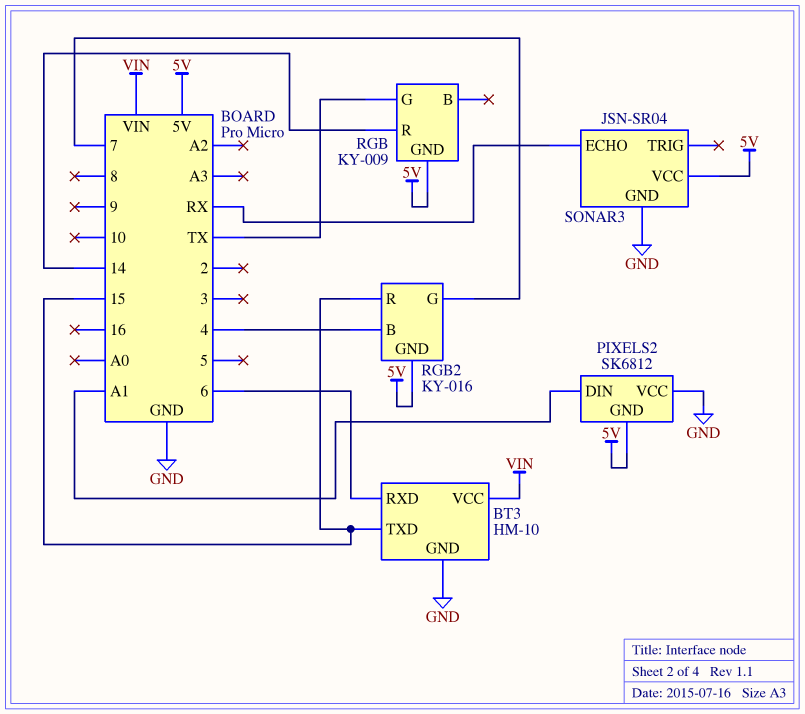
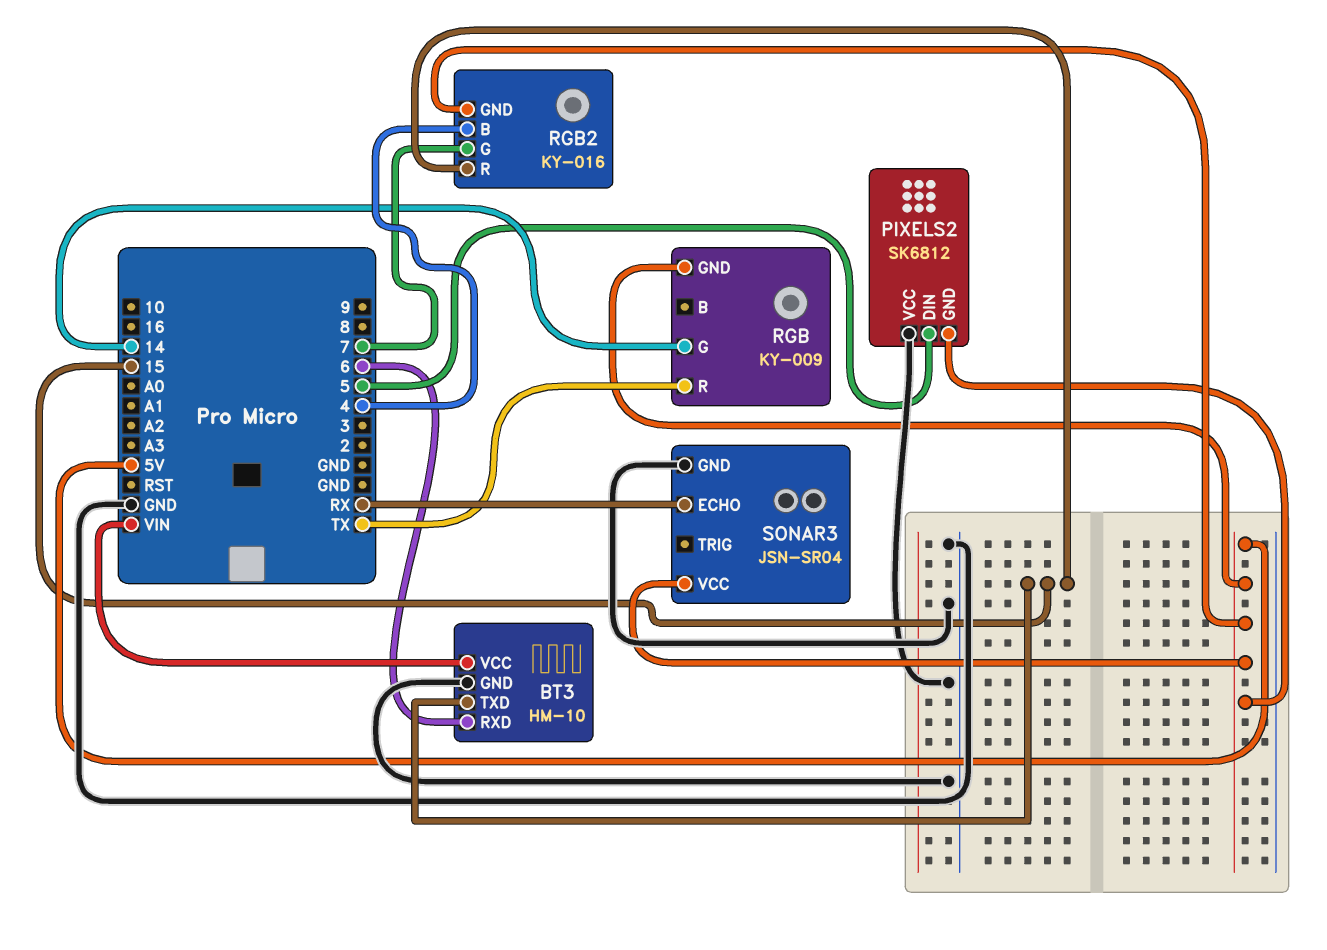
PIXELS2 pin DIN: A1 -> 5
RGB pin G: TX -> 14
RGB pin R: 14 -> TX

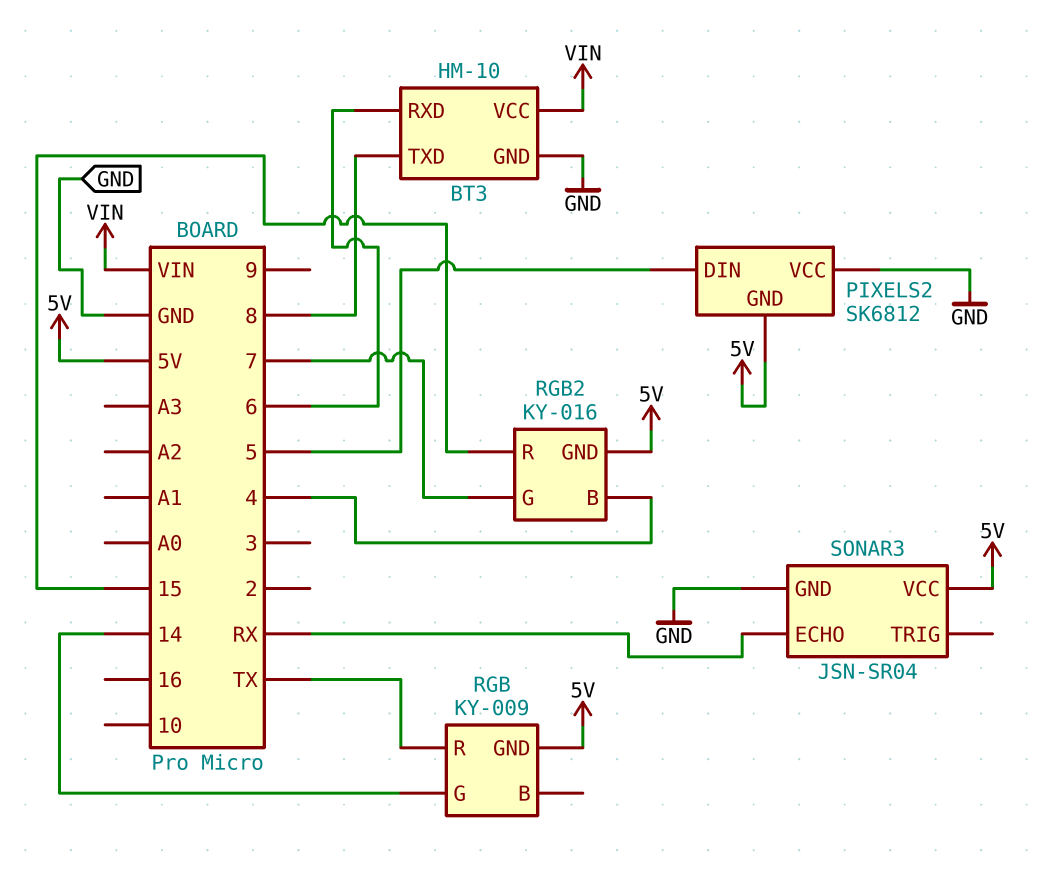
BT3 pin TXD: 15 -> 8

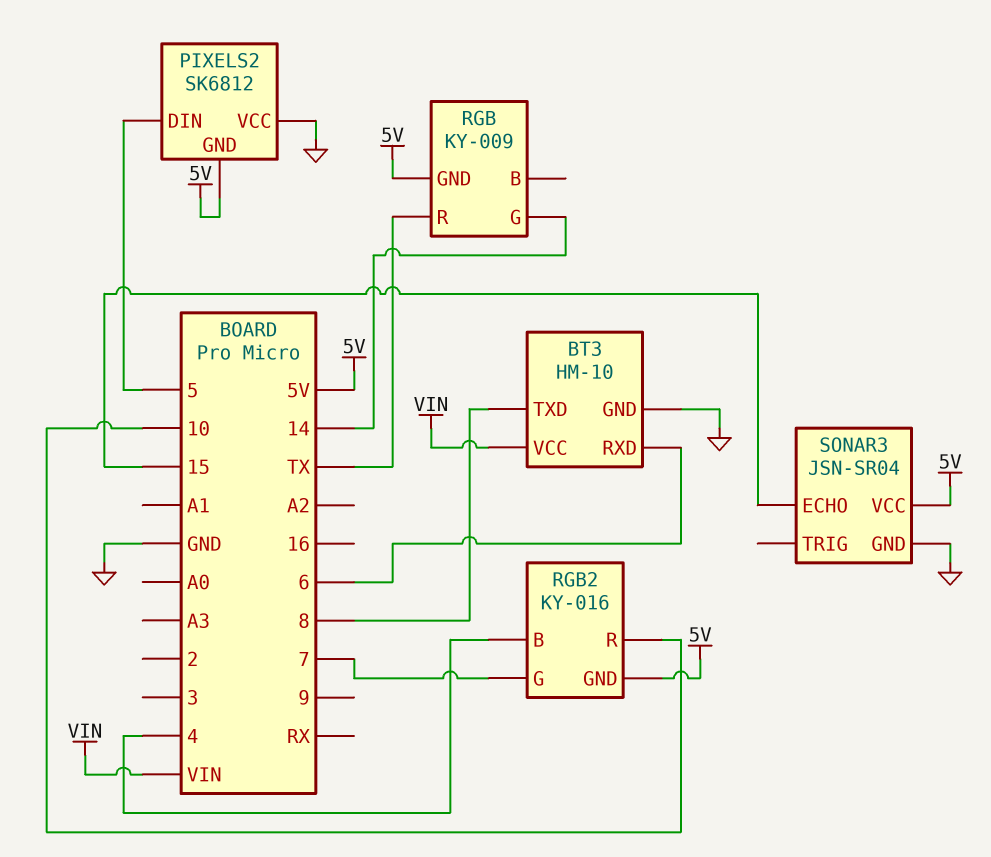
RGB2 pin R: 15 -> 10
SONAR3 pin ECHO: RX -> 15

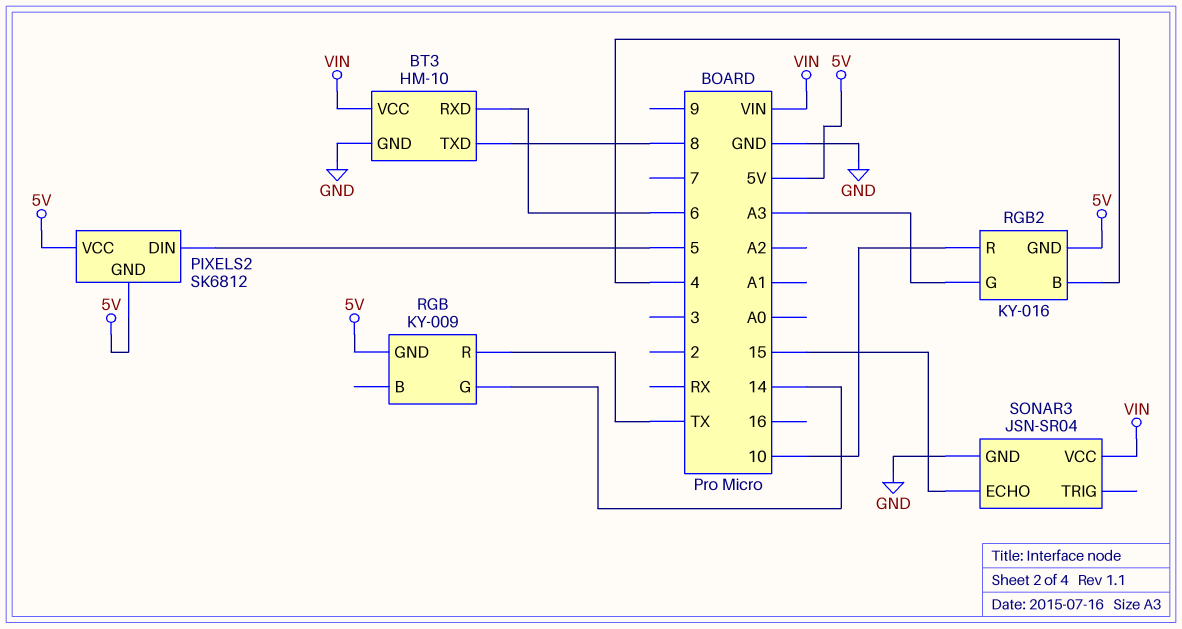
PIXELS2 pin VCC: GND -> 5V
RGB2 pin G: 7 -> A3
SONAR3 pin VCC: 5V -> VIN

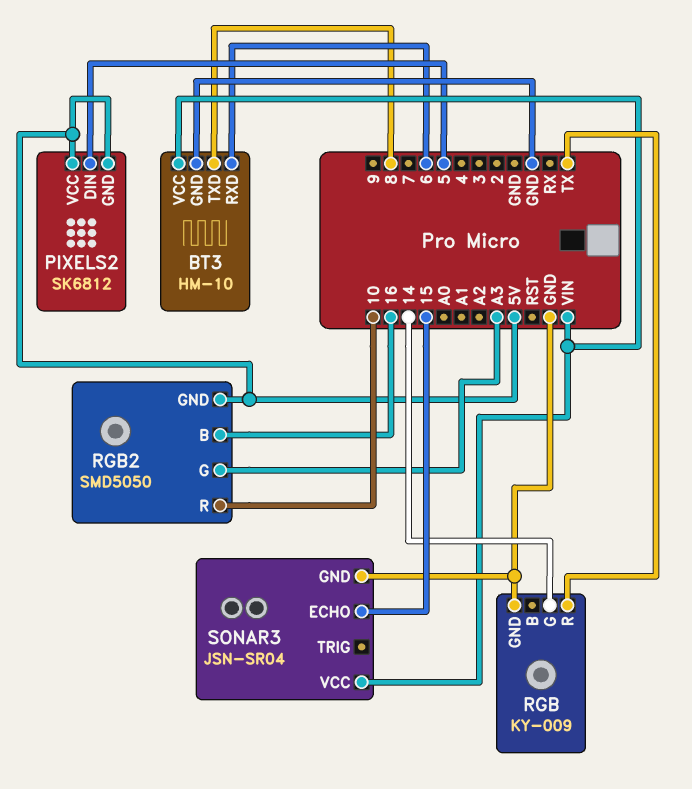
RGB pin GND: 5V -> GND
RGB2: KY-016 -> SMD5050
RGB2 pin B: 4 -> 16

